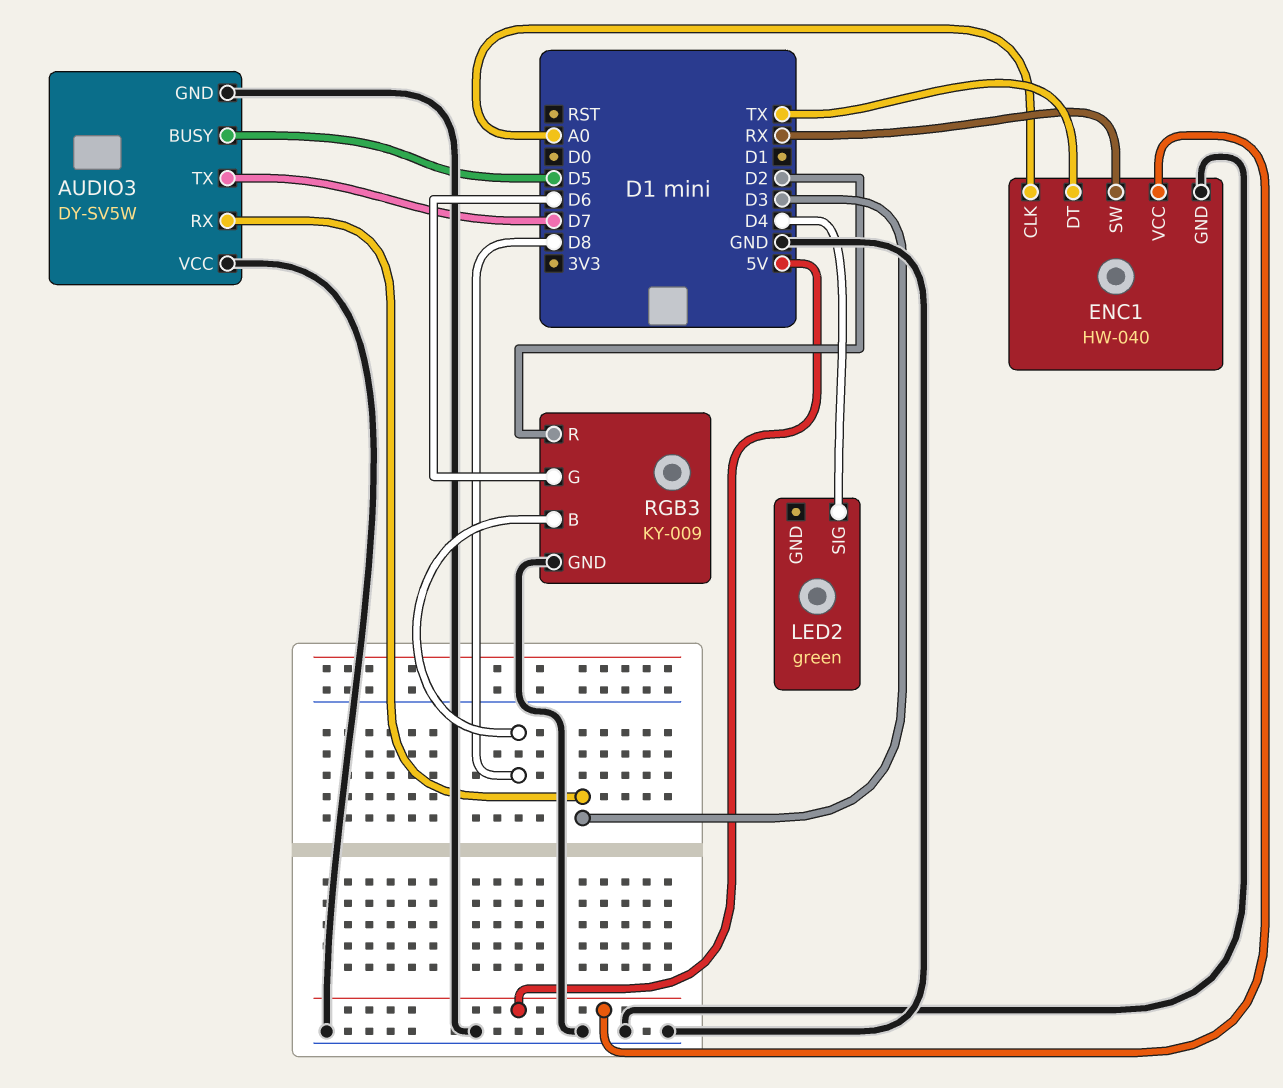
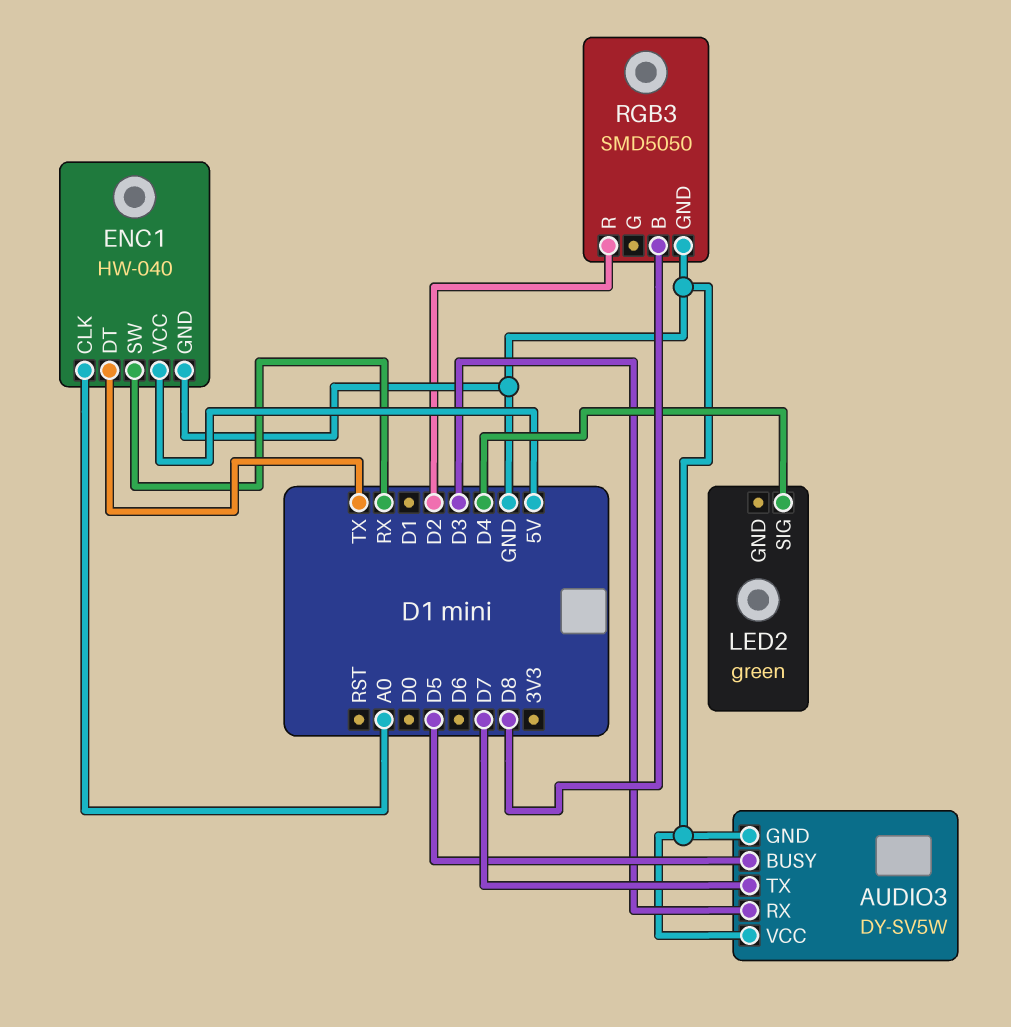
RGB3: KY-009 -> SMD5050
RGB3 pin G: D6 -> none

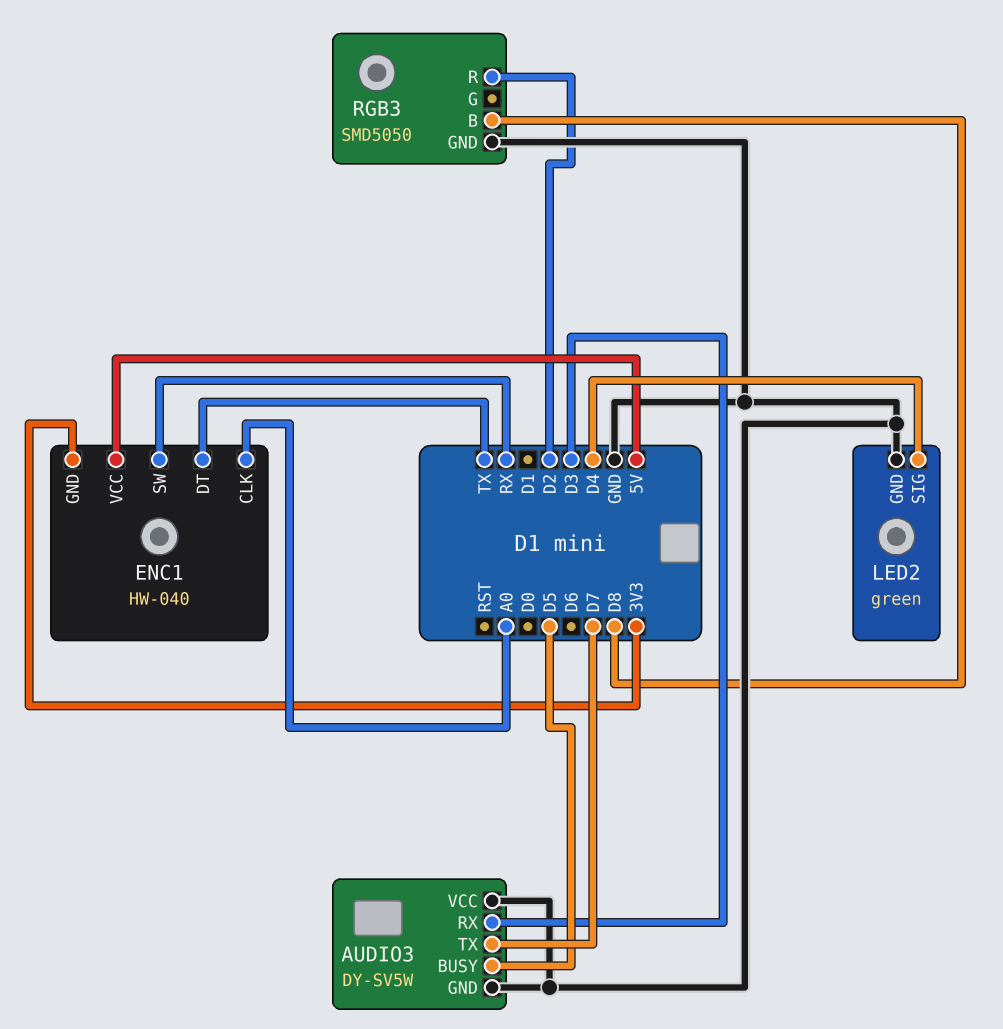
ENC1 pin GND: GND -> 3V3
LED2 pin GND: none -> GND

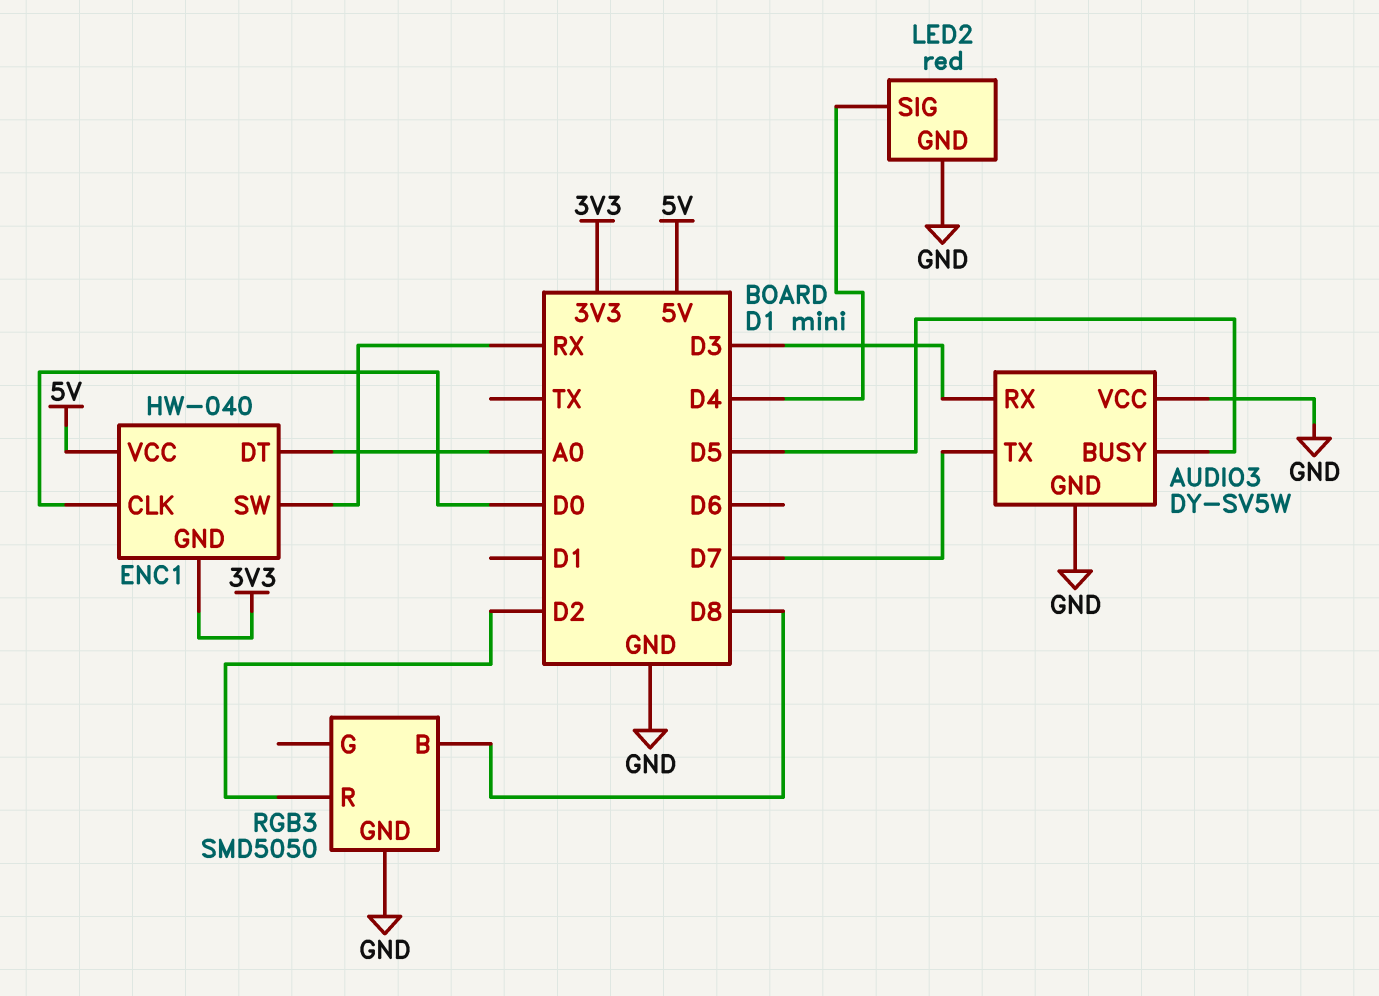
ENC1 pin CLK: A0 -> D0
ENC1 pin DT: TX -> A0
LED2: green -> red

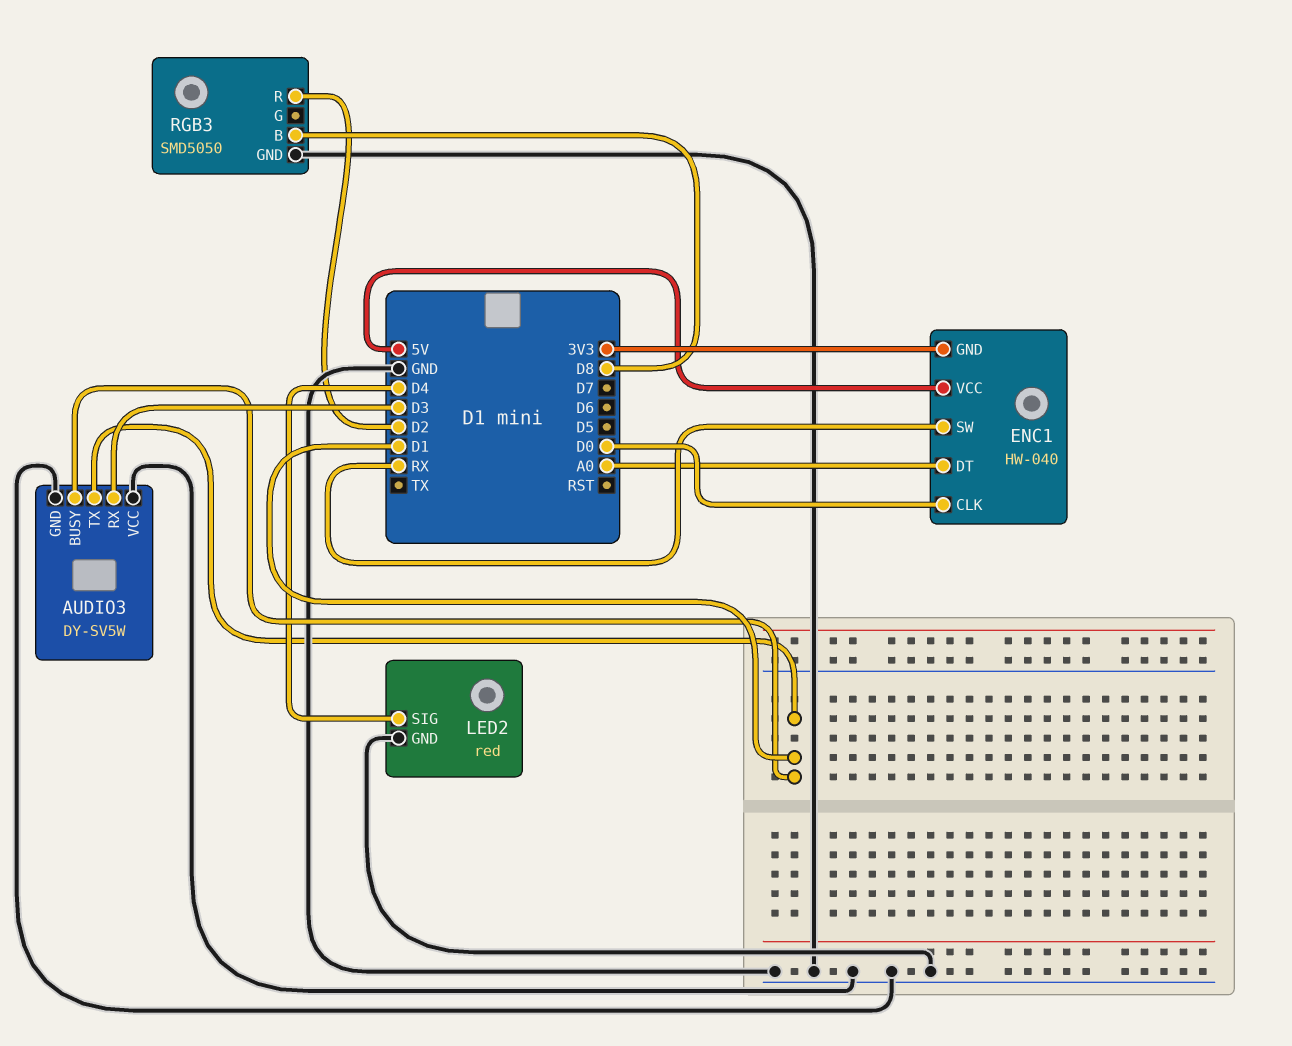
AUDIO3 pin BUSY: D5 -> D1
AUDIO3 pin TX: D7 -> D1

